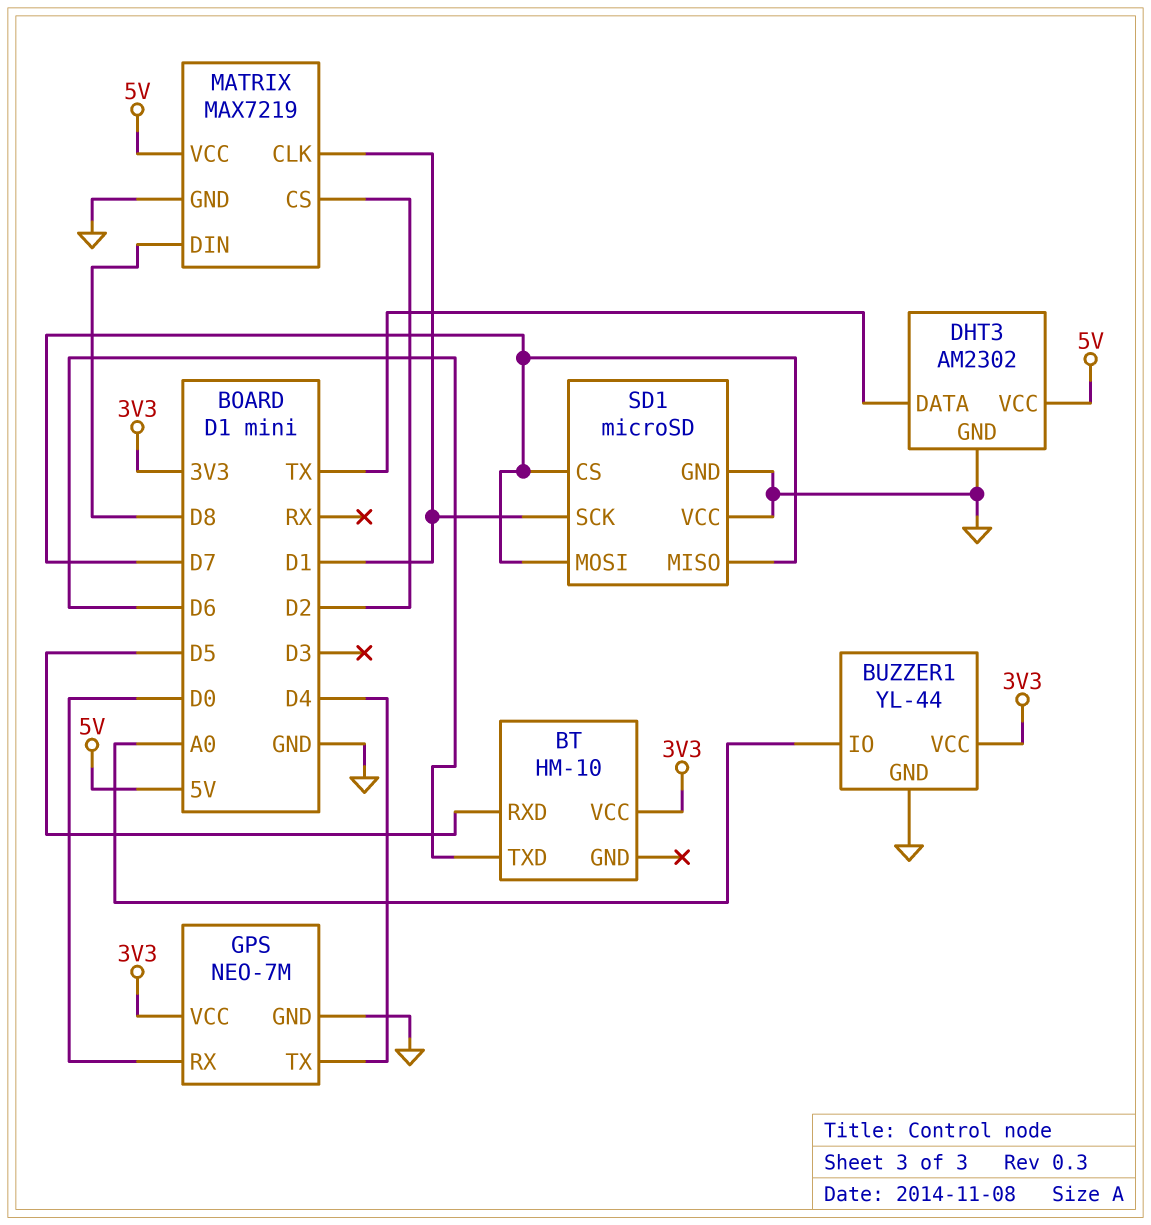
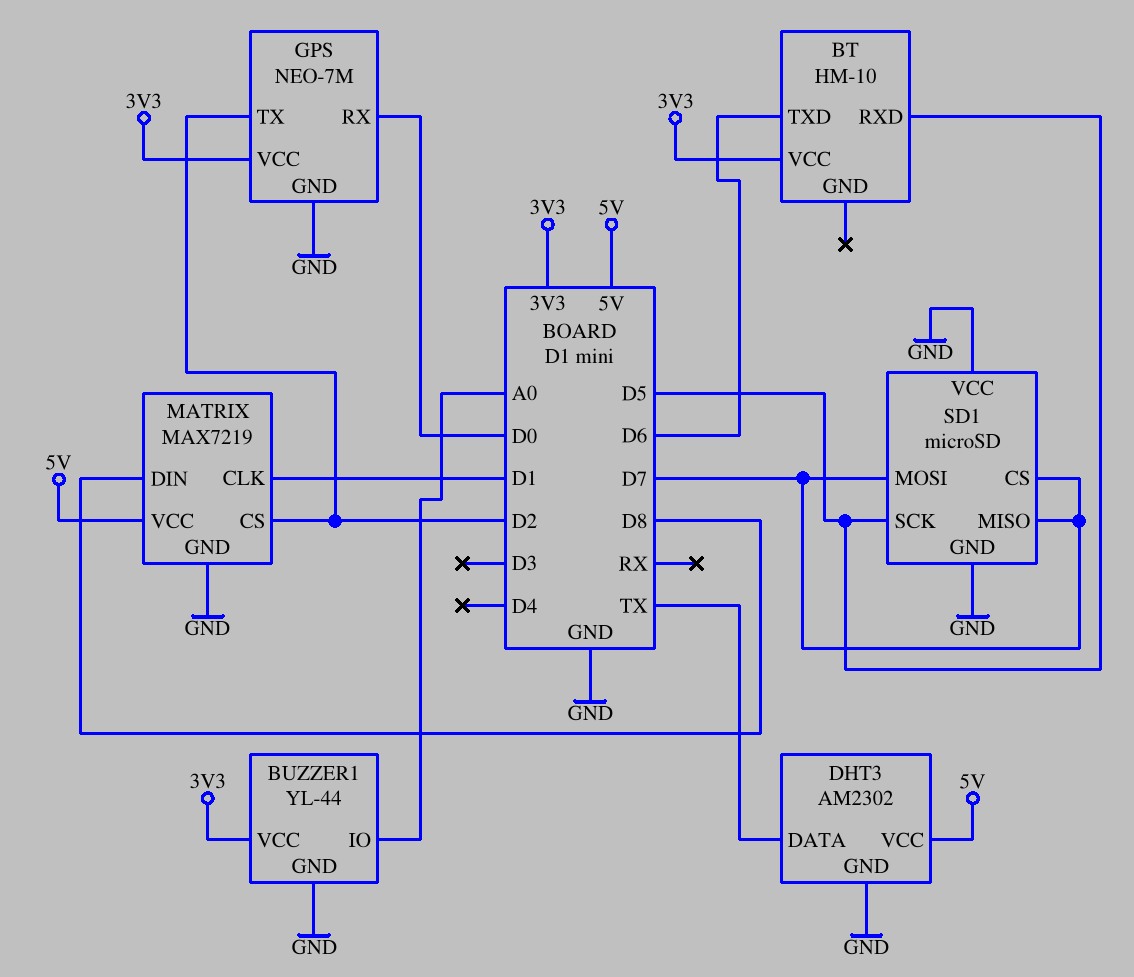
GPS pin TX: D4 -> D2
SD1 pin SCK: D1 -> D5

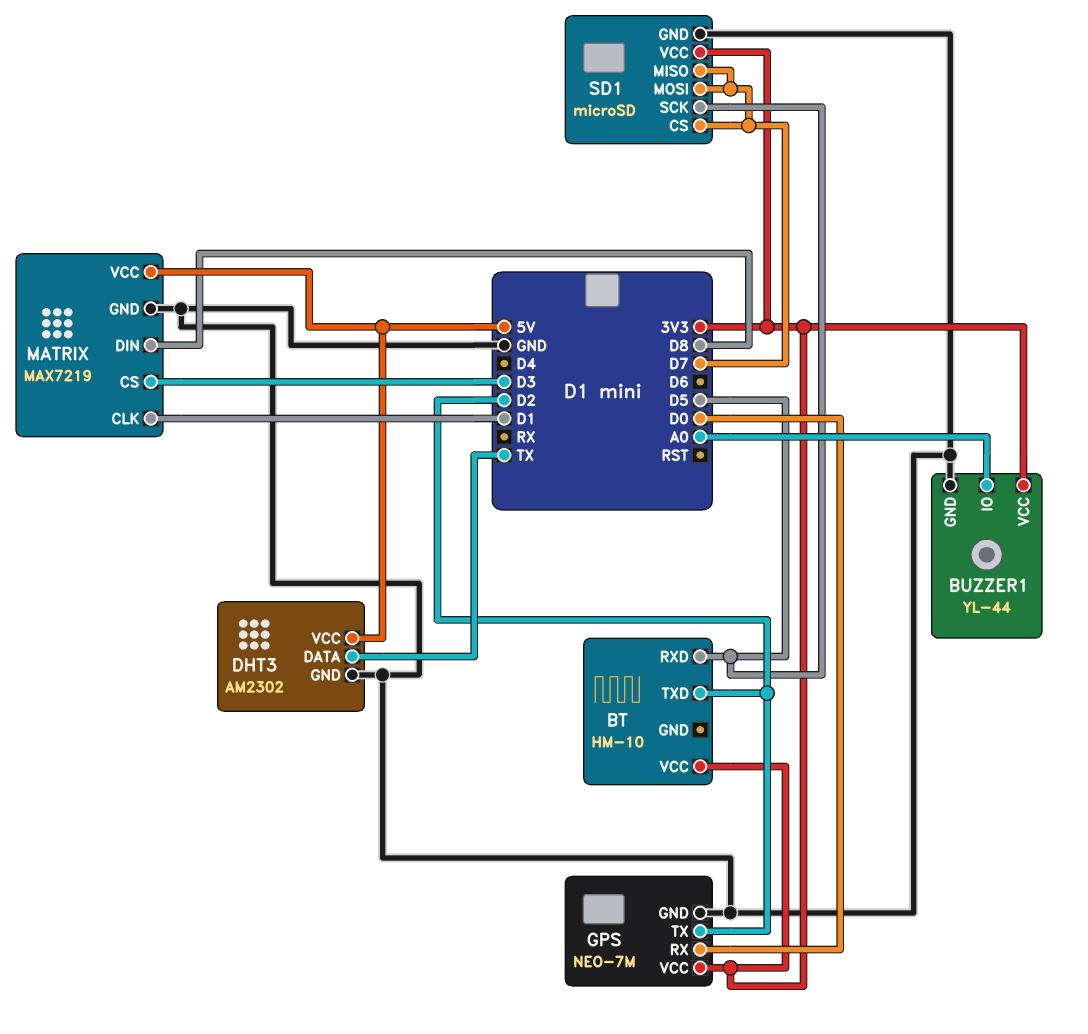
BT pin TXD: D6 -> D2
MATRIX pin CS: D2 -> D3
SD1 pin VCC: GND -> 3V3

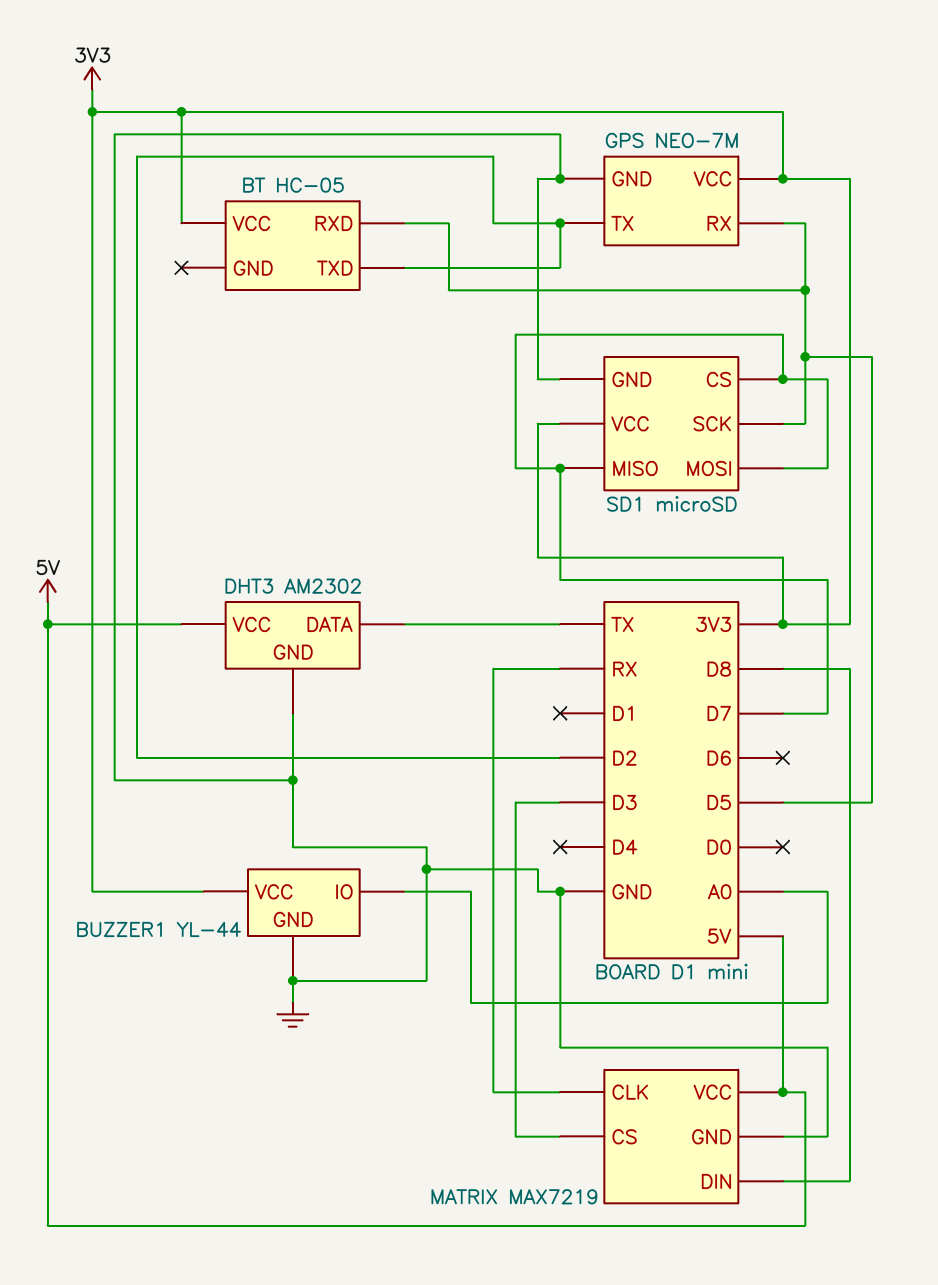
BT: HM-10 -> HC-05
GPS pin RX: D0 -> D5
MATRIX pin CLK: D1 -> RX

